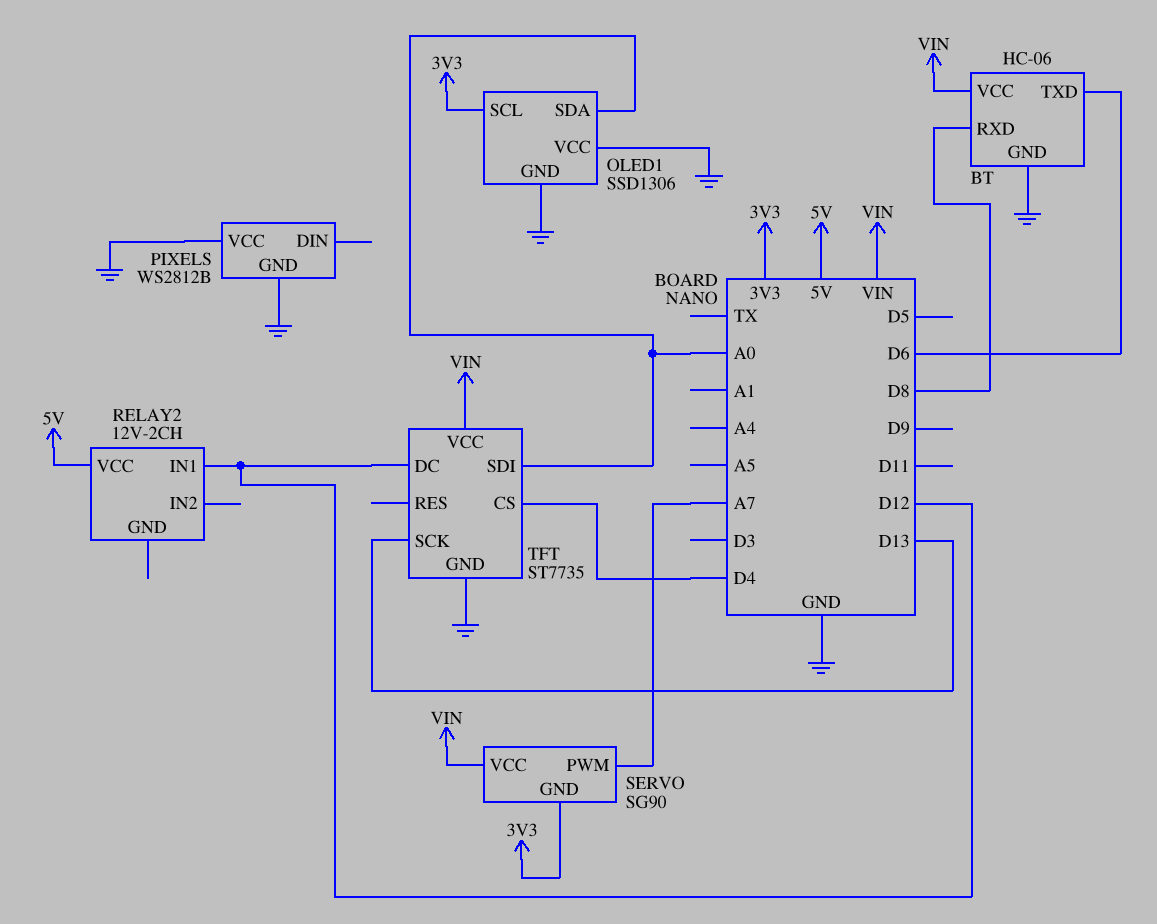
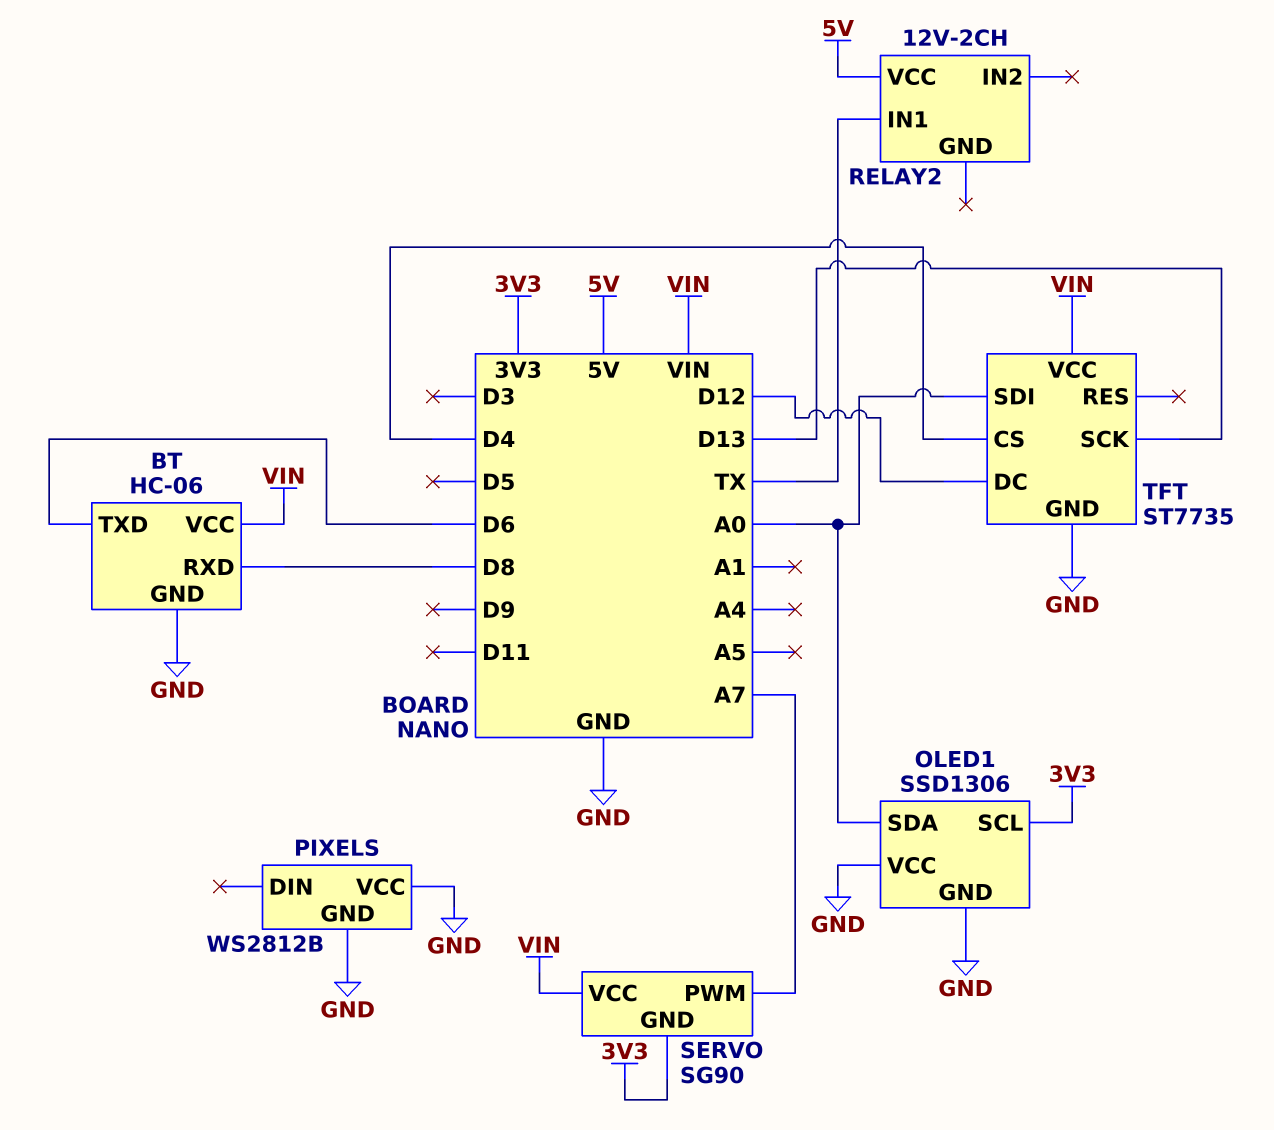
RELAY2 pin IN1: D12 -> TX

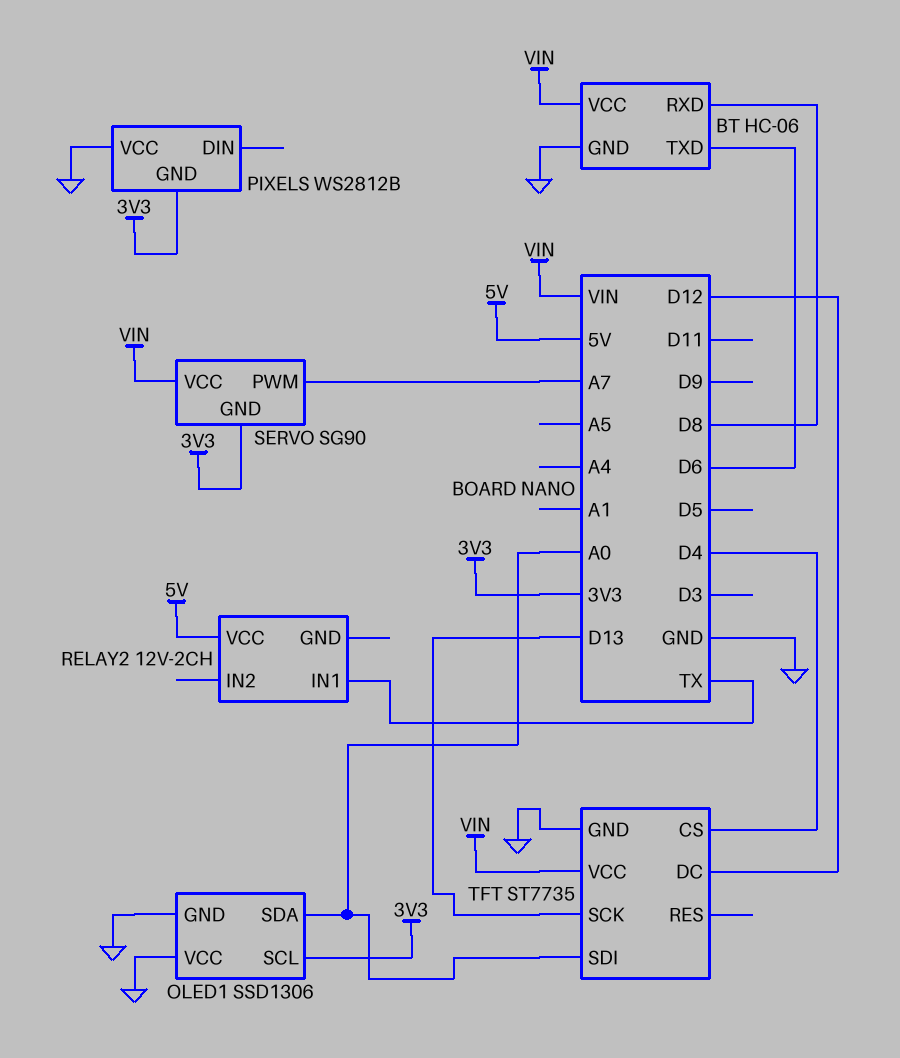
PIXELS pin GND: GND -> 3V3

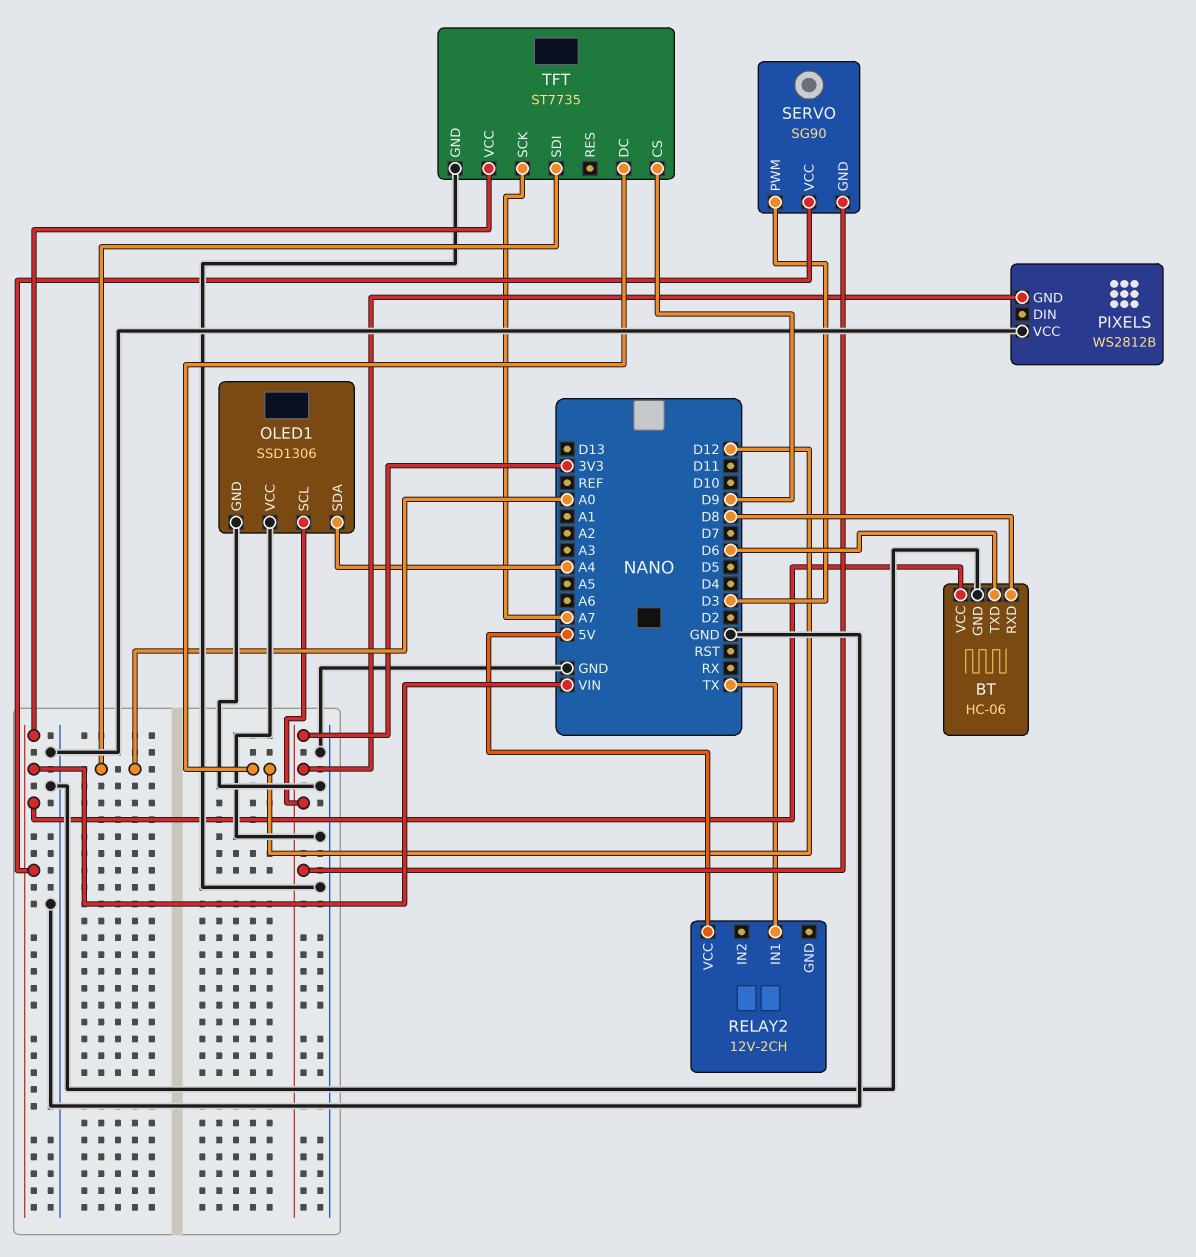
OLED1 pin SDA: A0 -> A4
SERVO pin PWM: A7 -> D3
TFT pin CS: D4 -> D9
TFT pin SCK: D13 -> A7

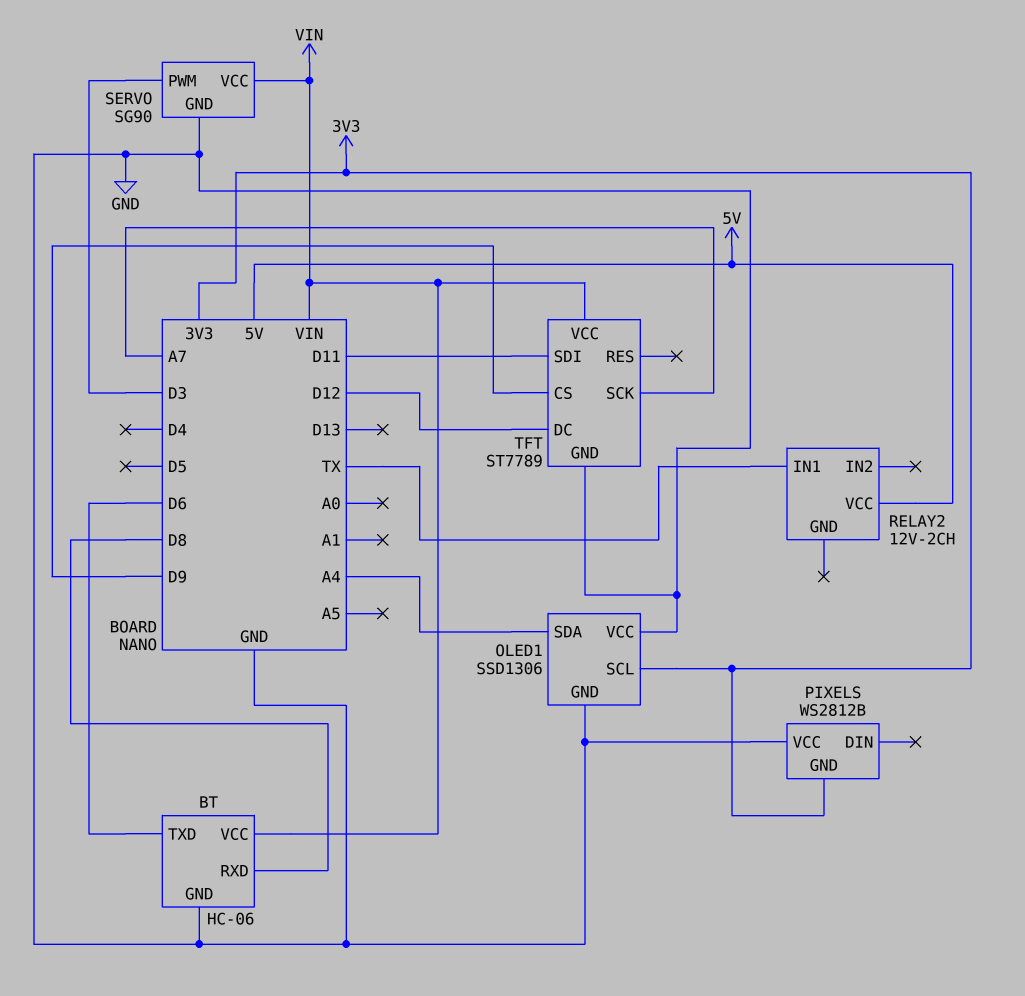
SERVO pin GND: 3V3 -> GND
TFT: ST7735 -> ST7789
TFT pin SDI: A0 -> D11

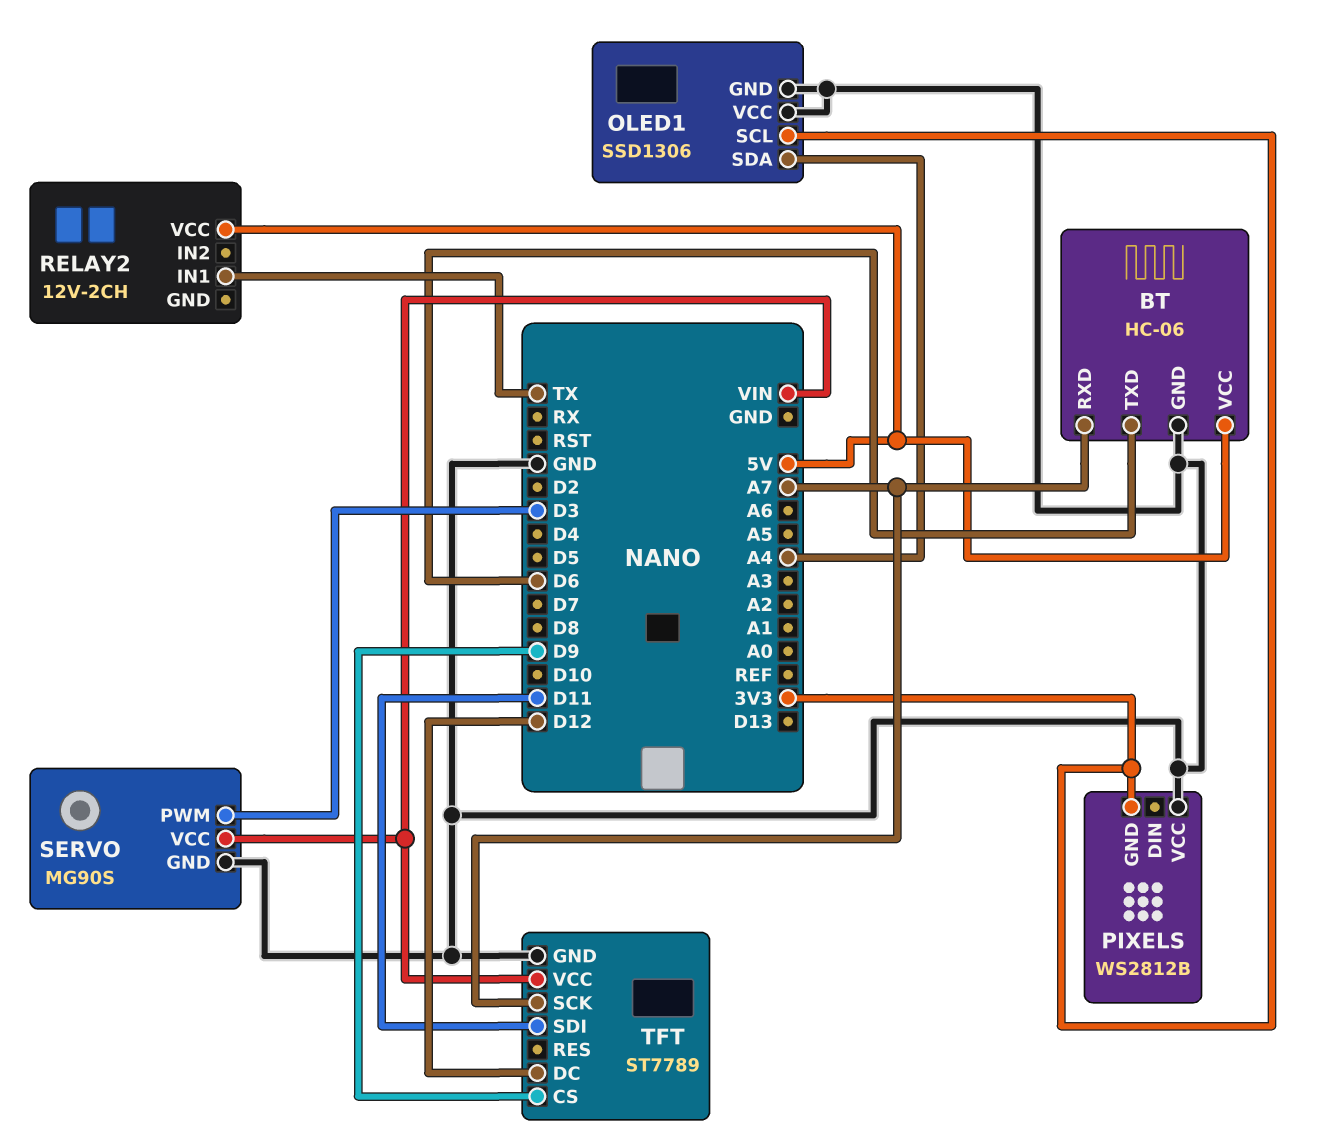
BT pin RXD: D8 -> A7
BT pin VCC: VIN -> 5V
SERVO: SG90 -> MG90S

